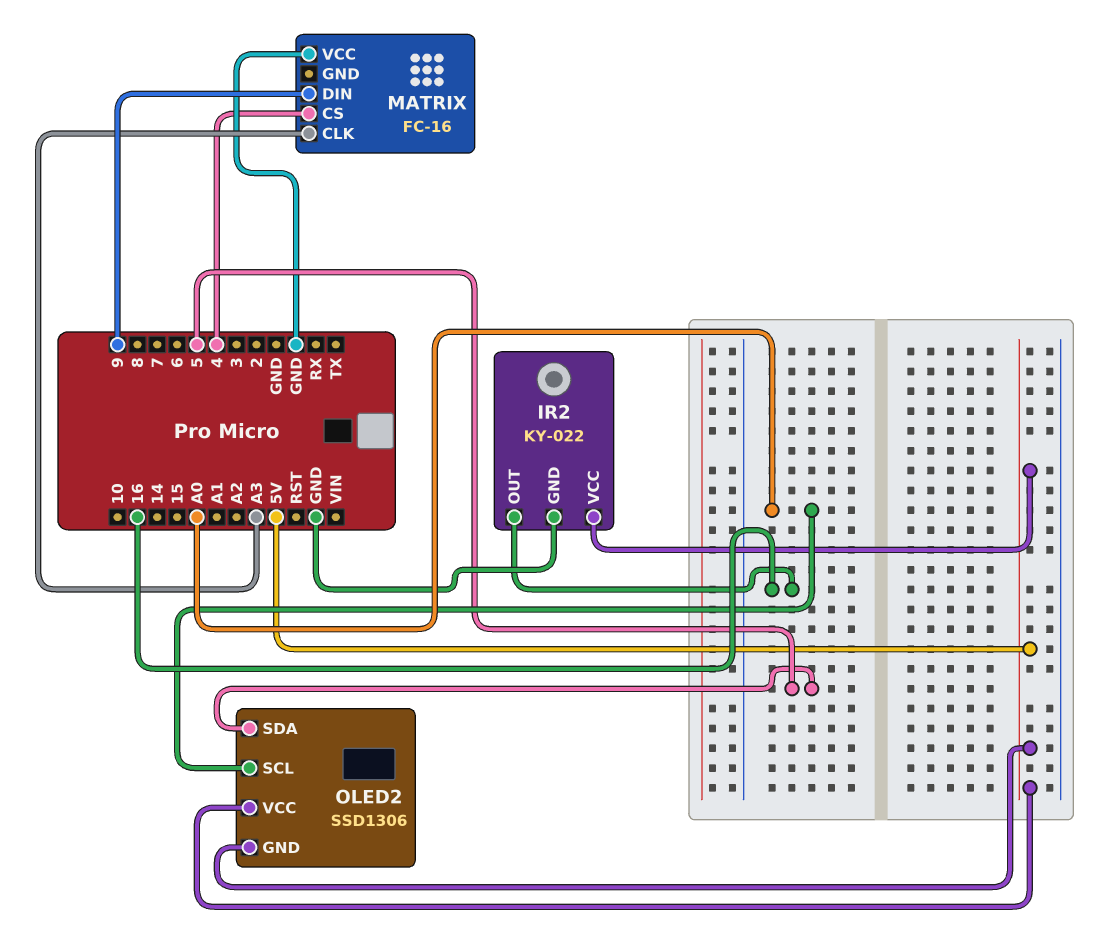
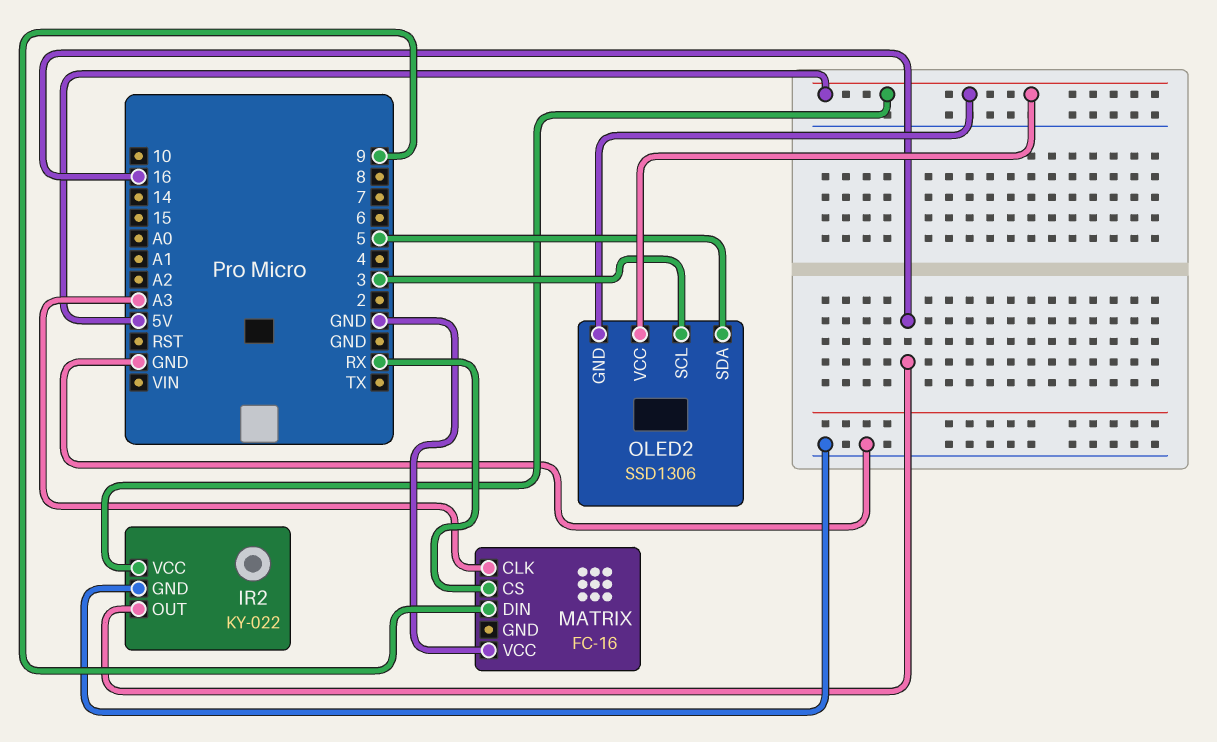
MATRIX pin CS: 4 -> RX
OLED2 pin SCL: A0 -> 3

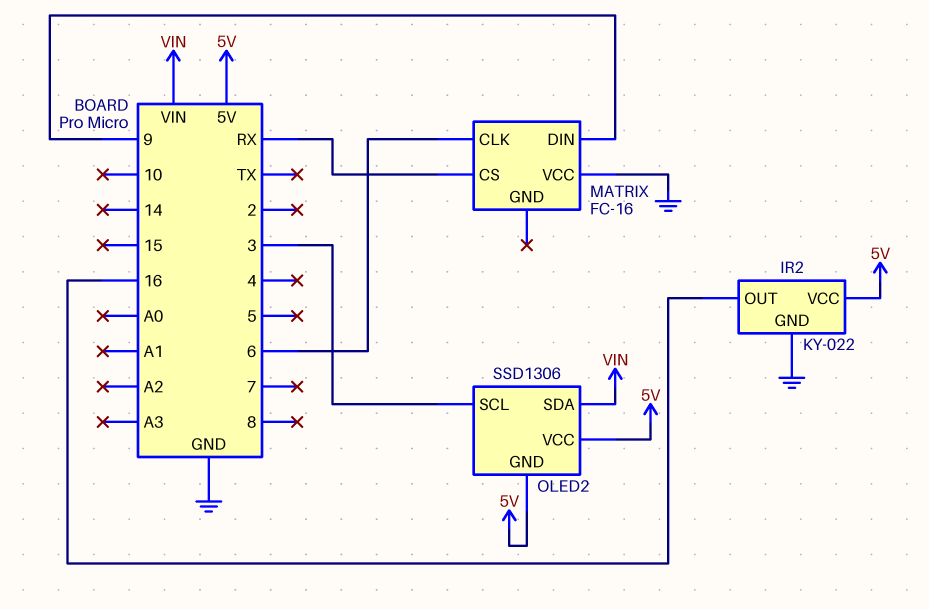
MATRIX pin CLK: A3 -> 6
OLED2 pin SDA: 5 -> VIN

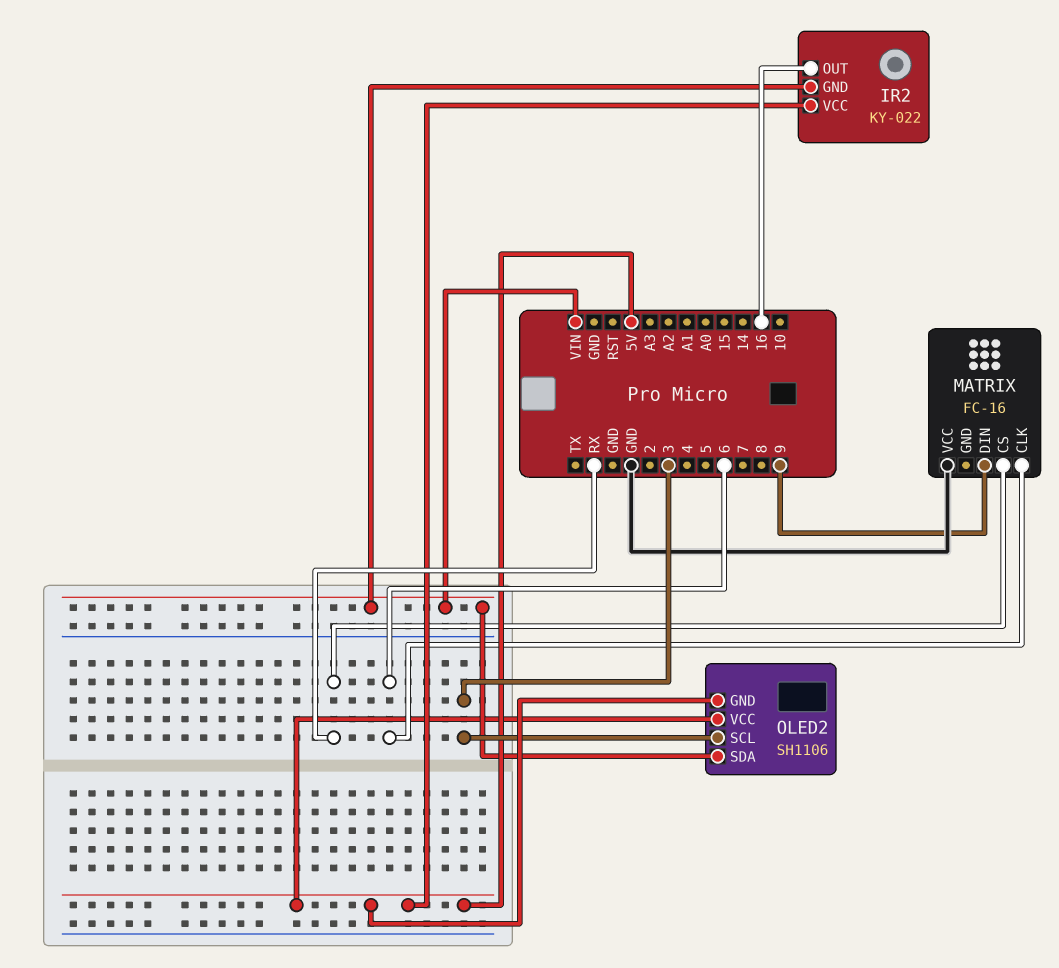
IR2 pin GND: GND -> VIN
OLED2: SSD1306 -> SH1106

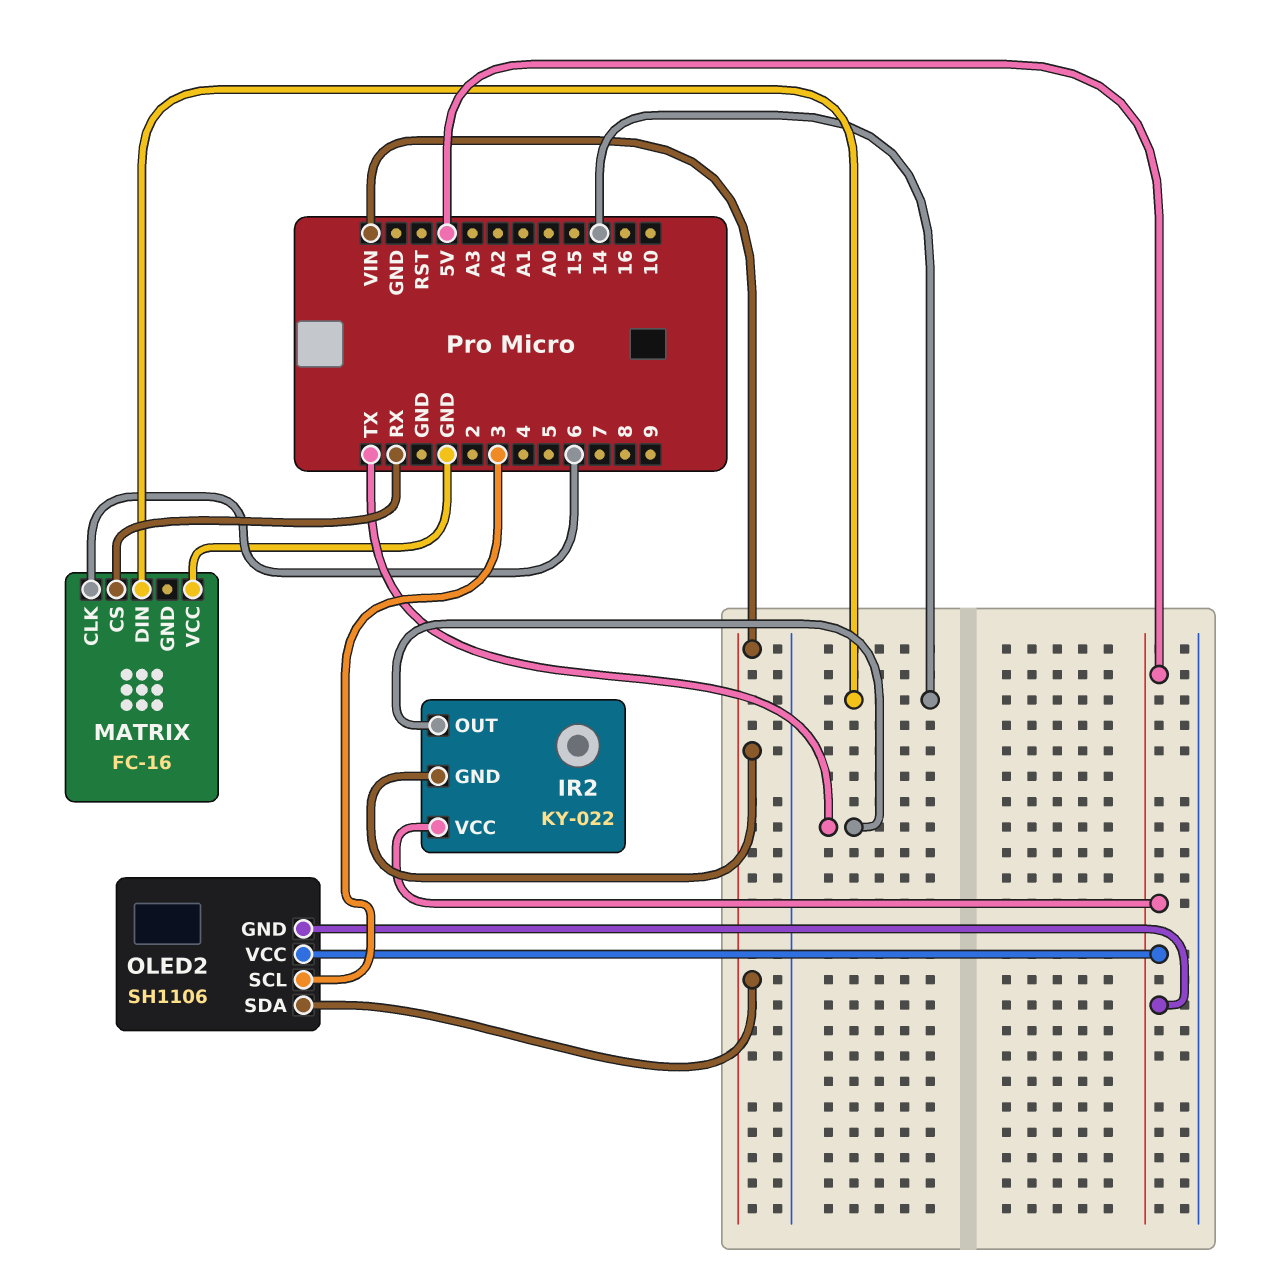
IR2 pin OUT: 16 -> TX
MATRIX pin DIN: 9 -> 14

